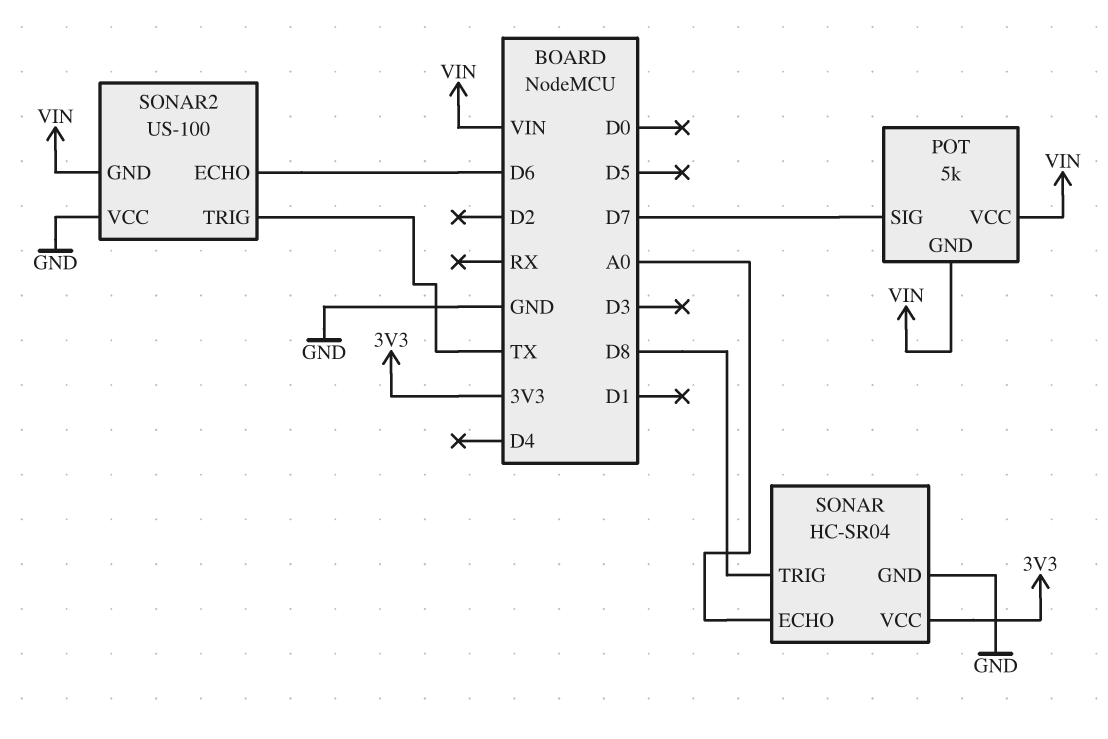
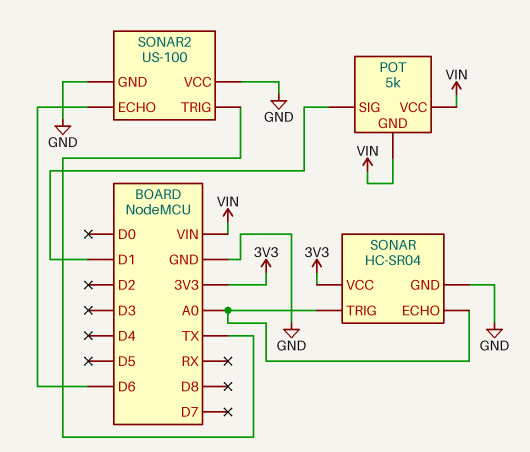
POT pin SIG: D7 -> D1
SONAR pin TRIG: D8 -> A0
SONAR2 pin GND: VIN -> GND

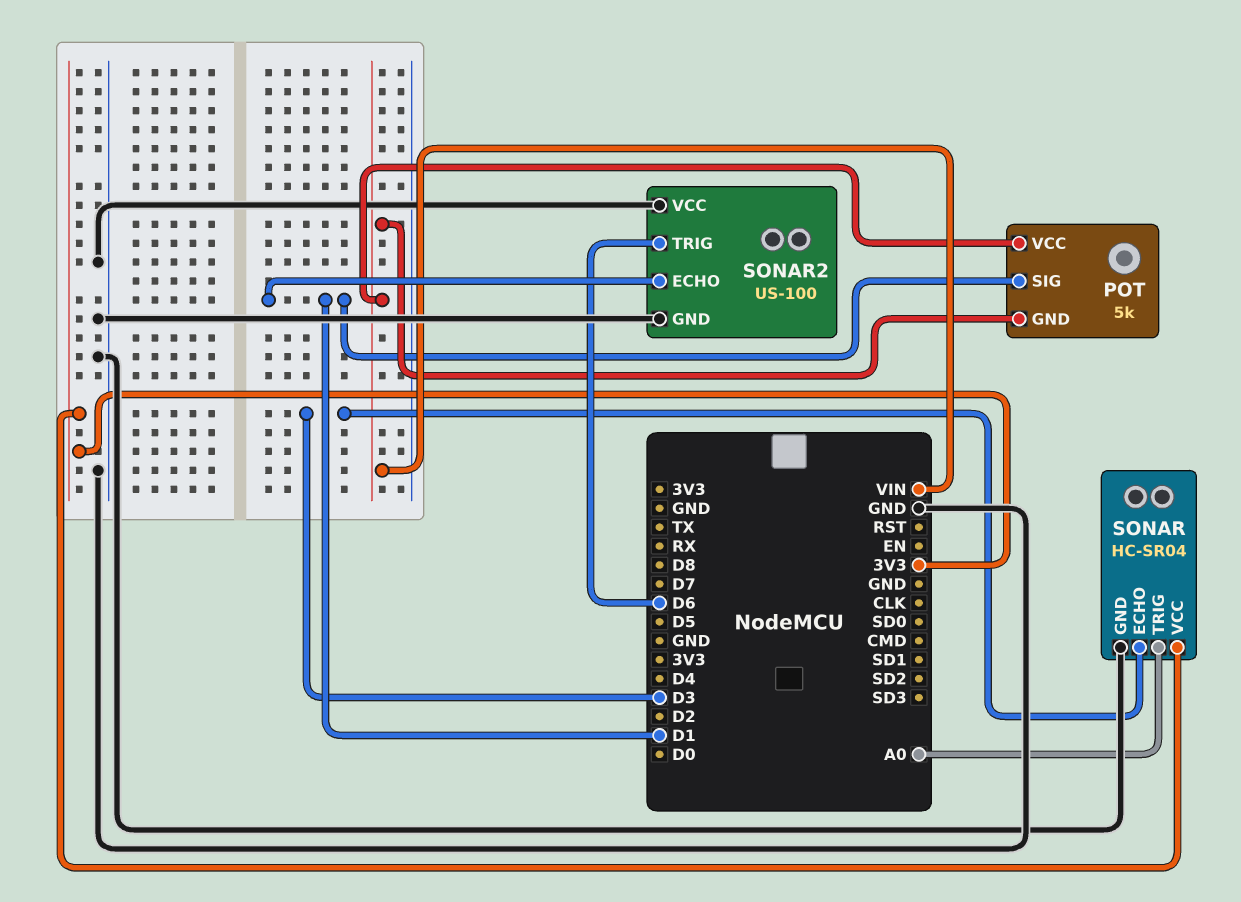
SONAR pin ECHO: A0 -> D3
SONAR2 pin ECHO: D6 -> D1
SONAR2 pin TRIG: TX -> D6

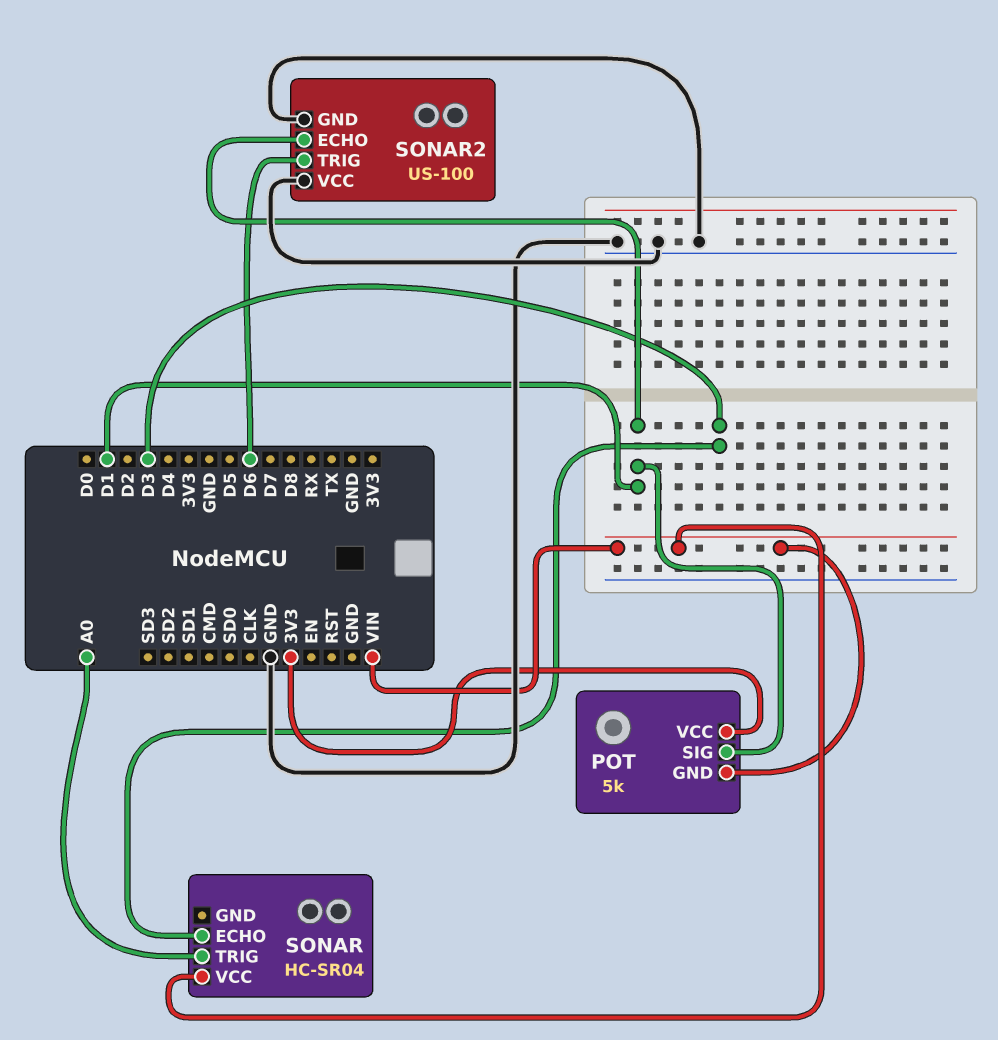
POT pin VCC: VIN -> 3V3
SONAR pin GND: GND -> none
SONAR pin VCC: 3V3 -> VIN

